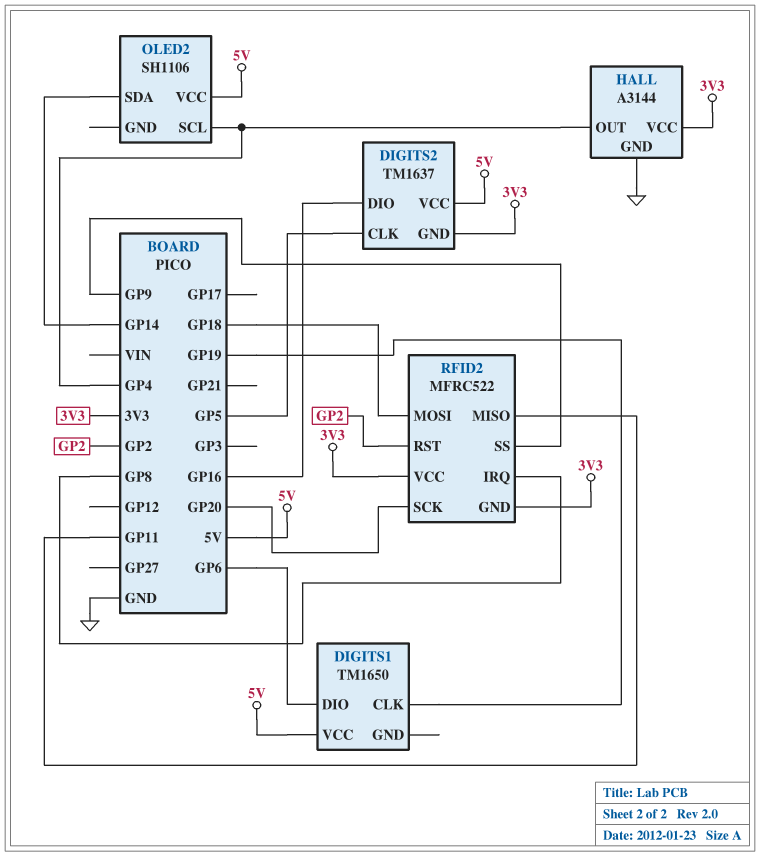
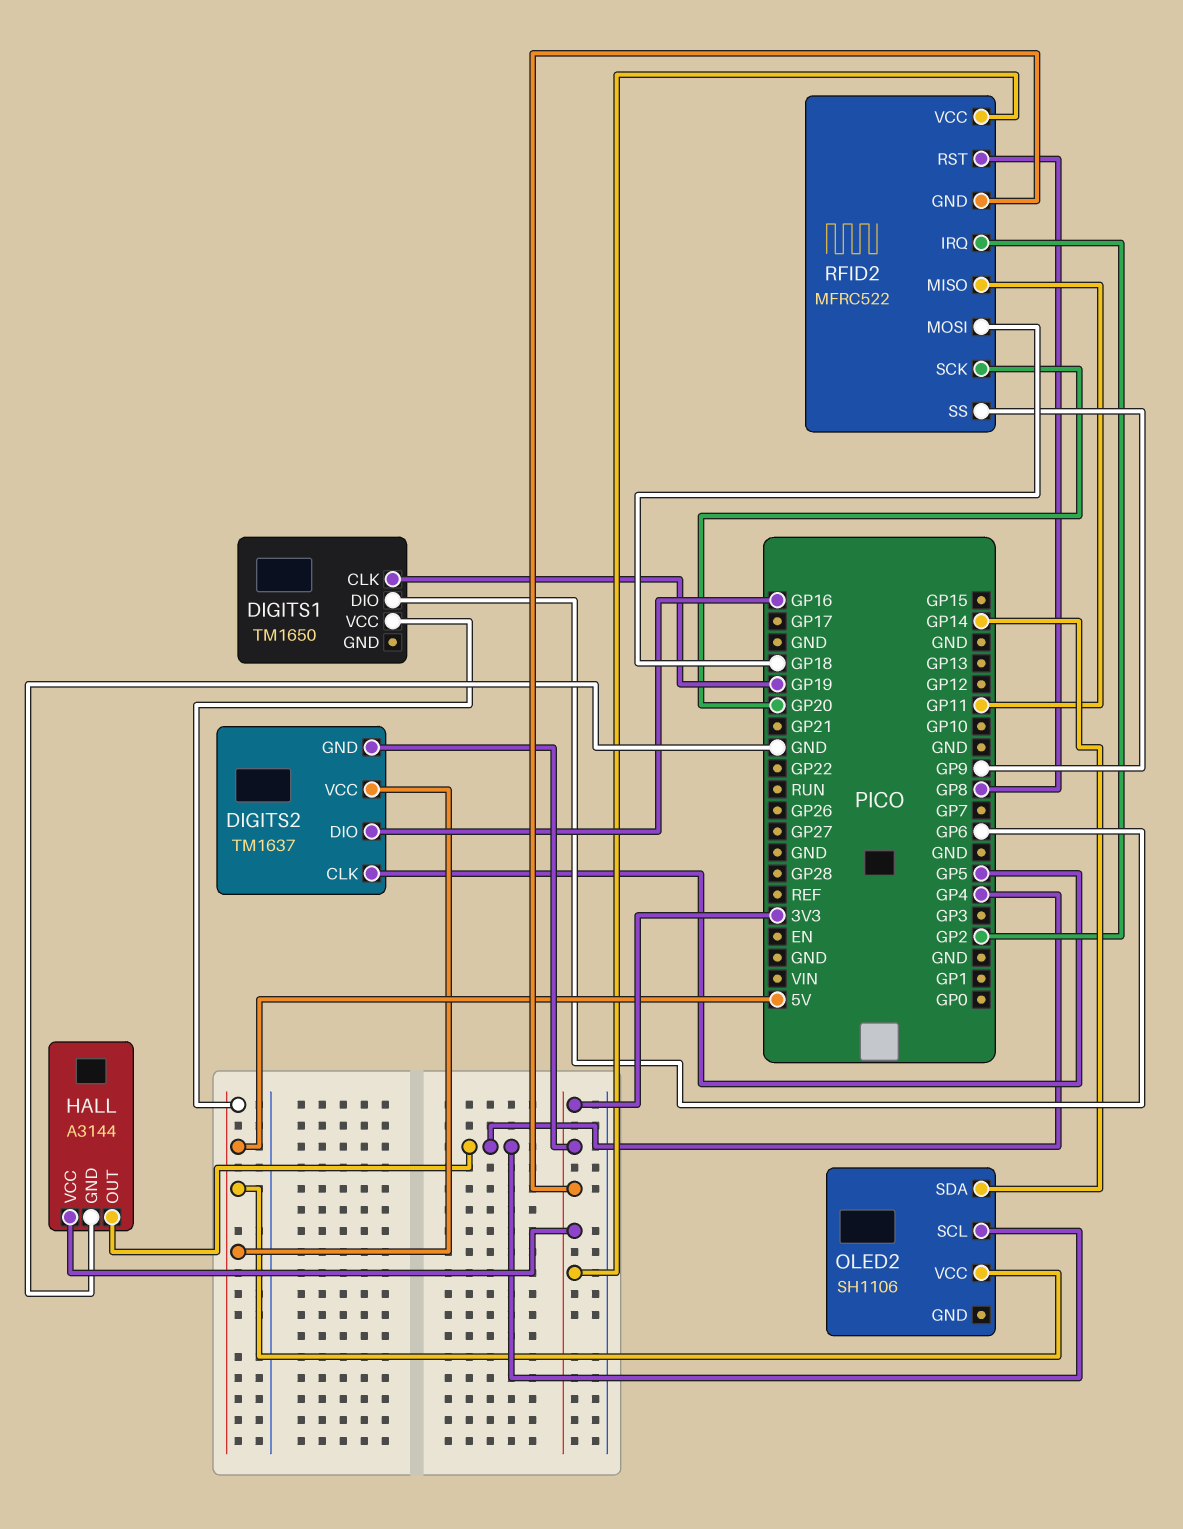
RFID2 pin IRQ: GP8 -> GP2
RFID2 pin RST: GP2 -> GP8

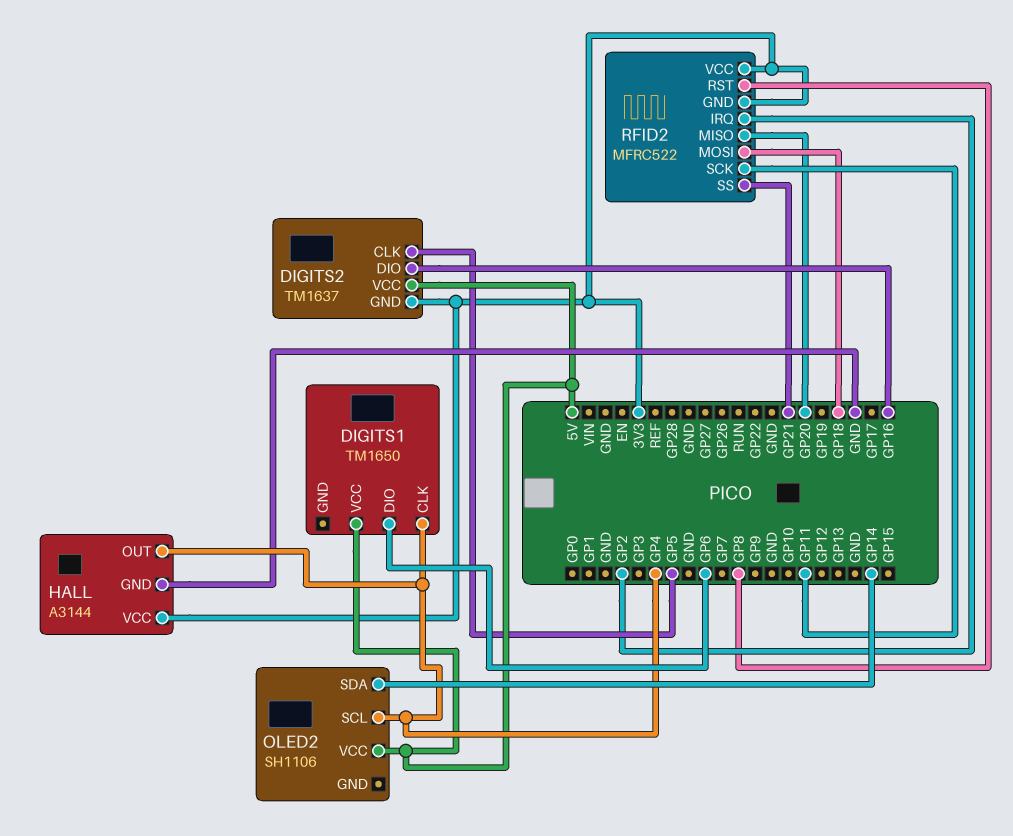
DIGITS1 pin CLK: GP19 -> GP4
RFID2 pin MISO: GP11 -> GP20
RFID2 pin SCK: GP20 -> GP11
RFID2 pin SS: GP9 -> GP21

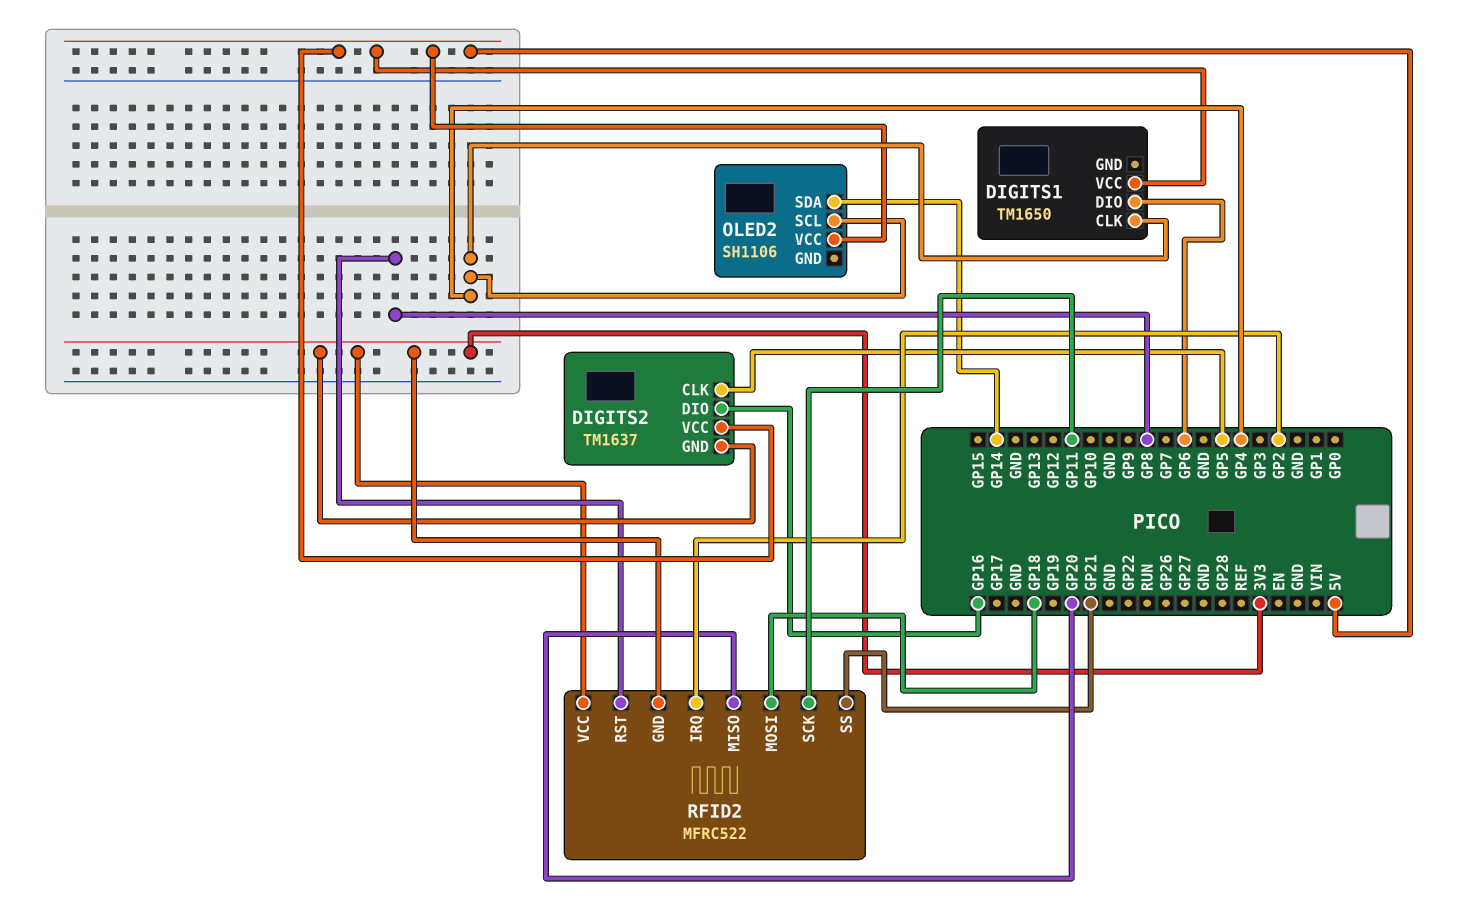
HALL: A3144 -> none
HALL pin GND: GND -> none
HALL pin OUT: GP4 -> none
HALL pin VCC: 3V3 -> none

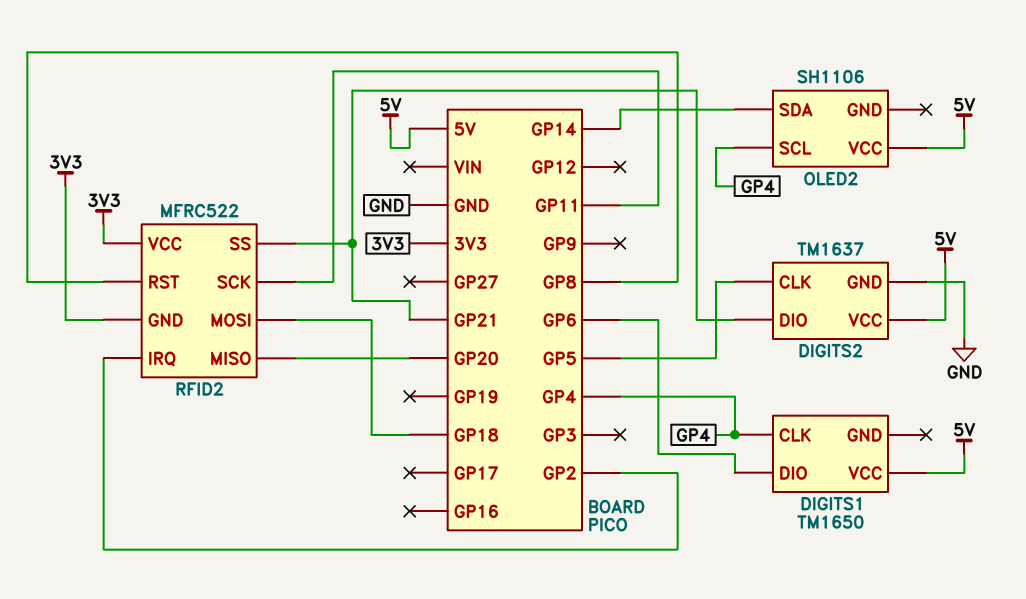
DIGITS2 pin DIO: GP16 -> GP21
DIGITS2 pin GND: 3V3 -> GND

